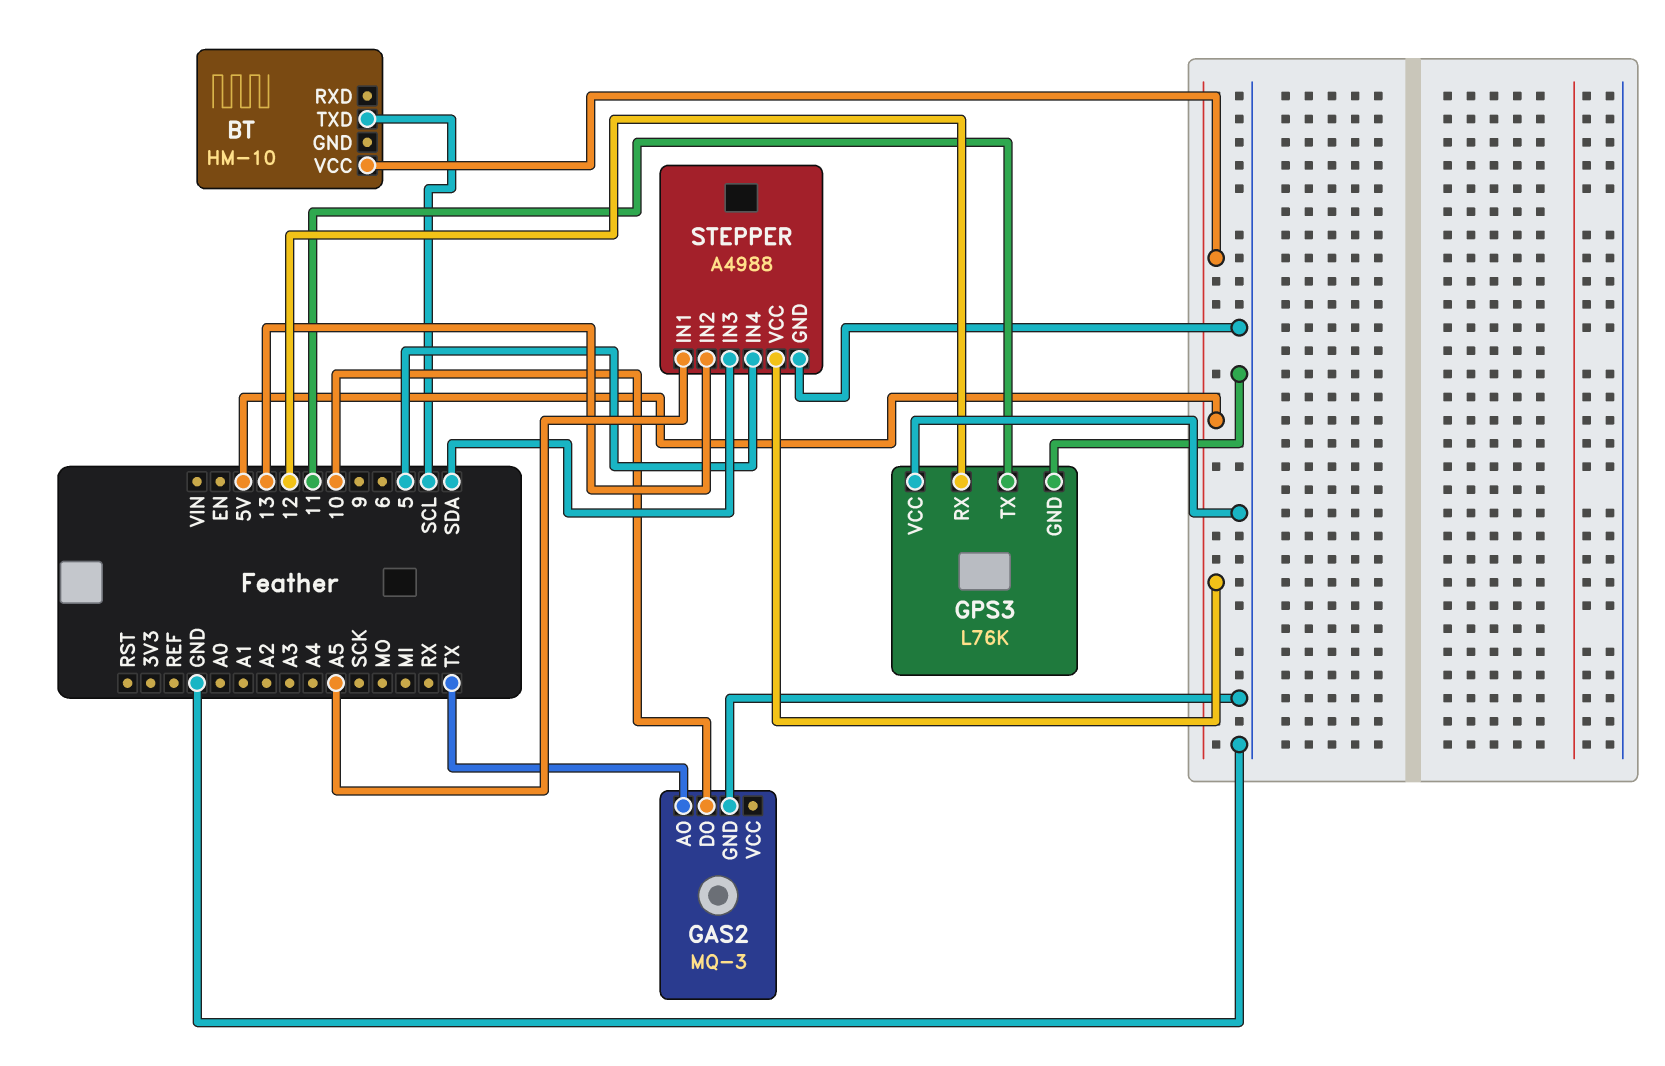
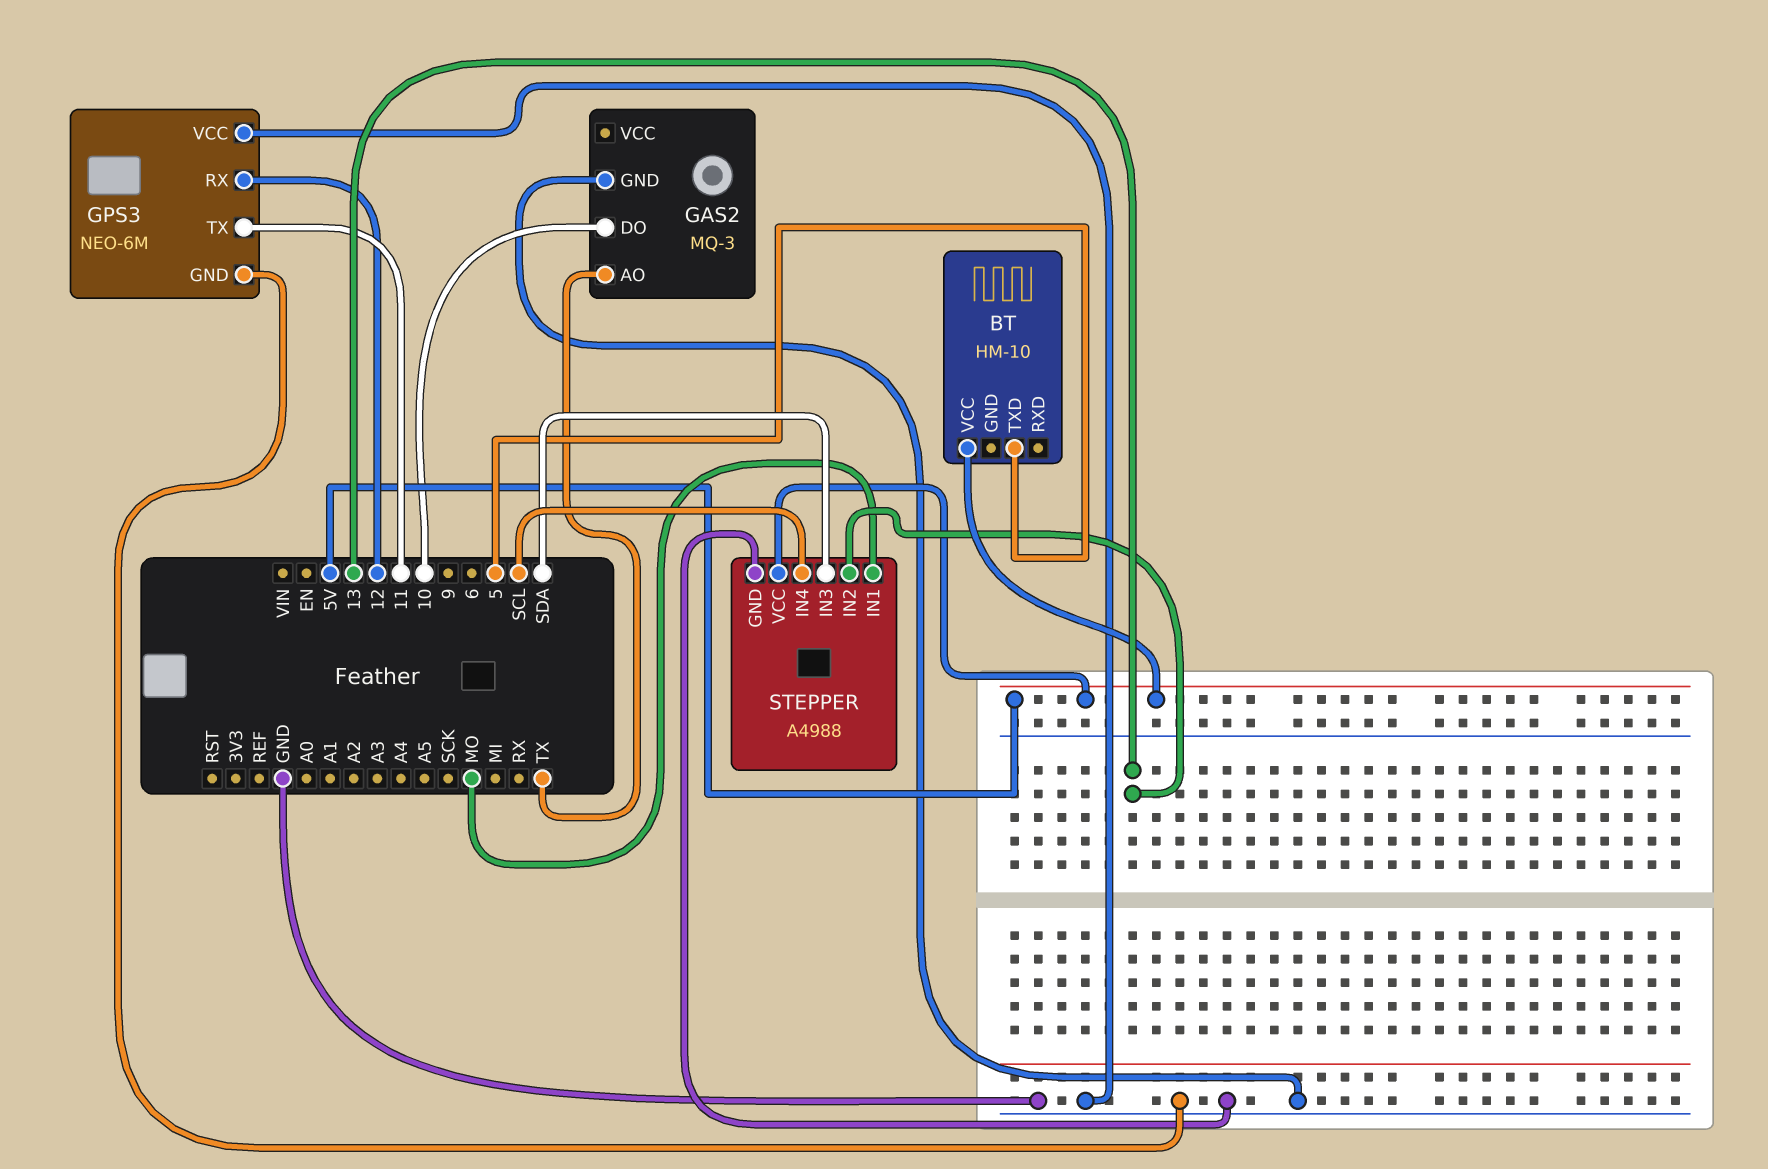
BT pin TXD: SCL -> 5
GPS3: L76K -> NEO-6M
STEPPER pin IN1: A5 -> MO
STEPPER pin IN4: 5 -> SCL

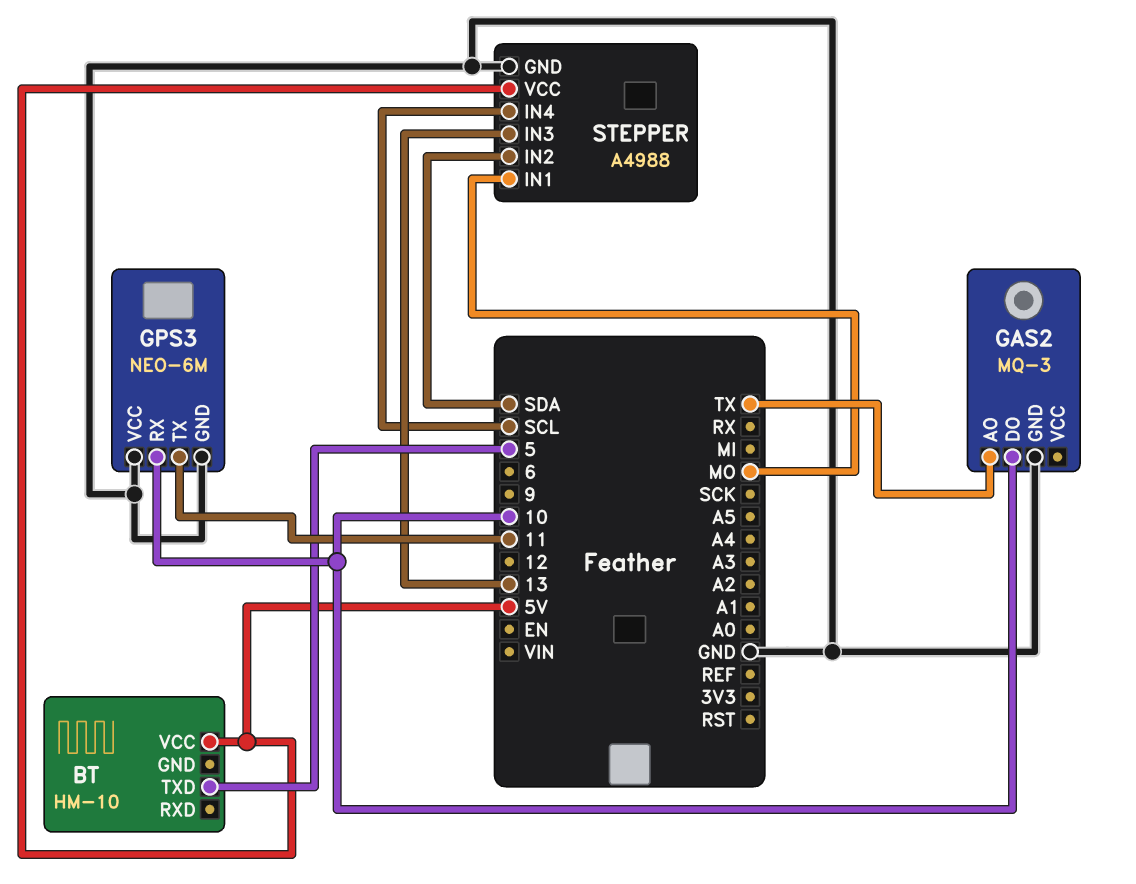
GPS3 pin RX: 12 -> 10
STEPPER pin IN2: 13 -> SDA
STEPPER pin IN3: SDA -> 13

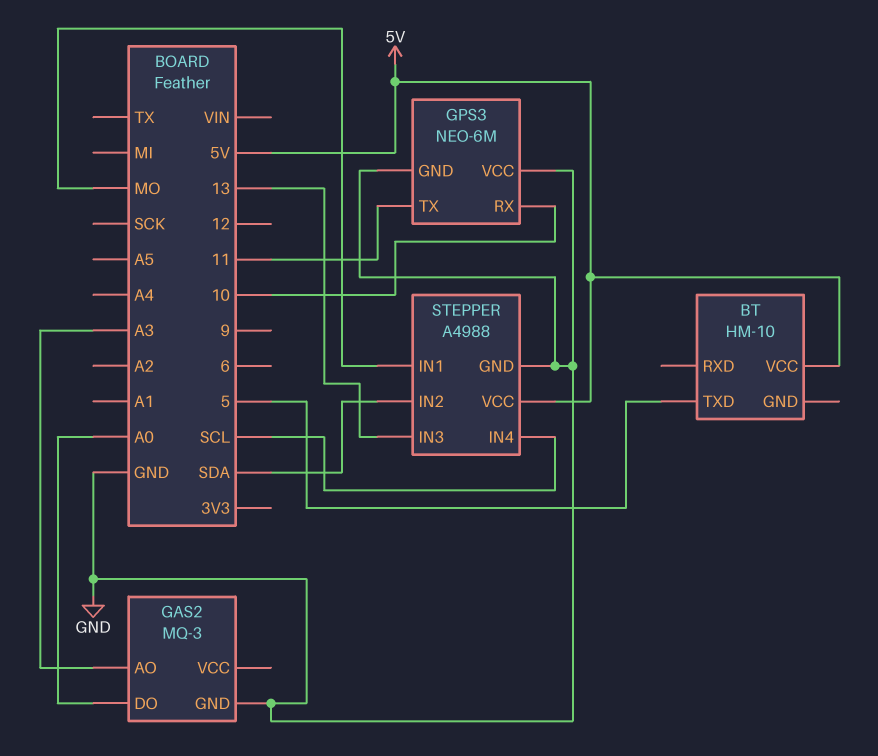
GAS2 pin AO: TX -> A3
GAS2 pin DO: 10 -> A0

